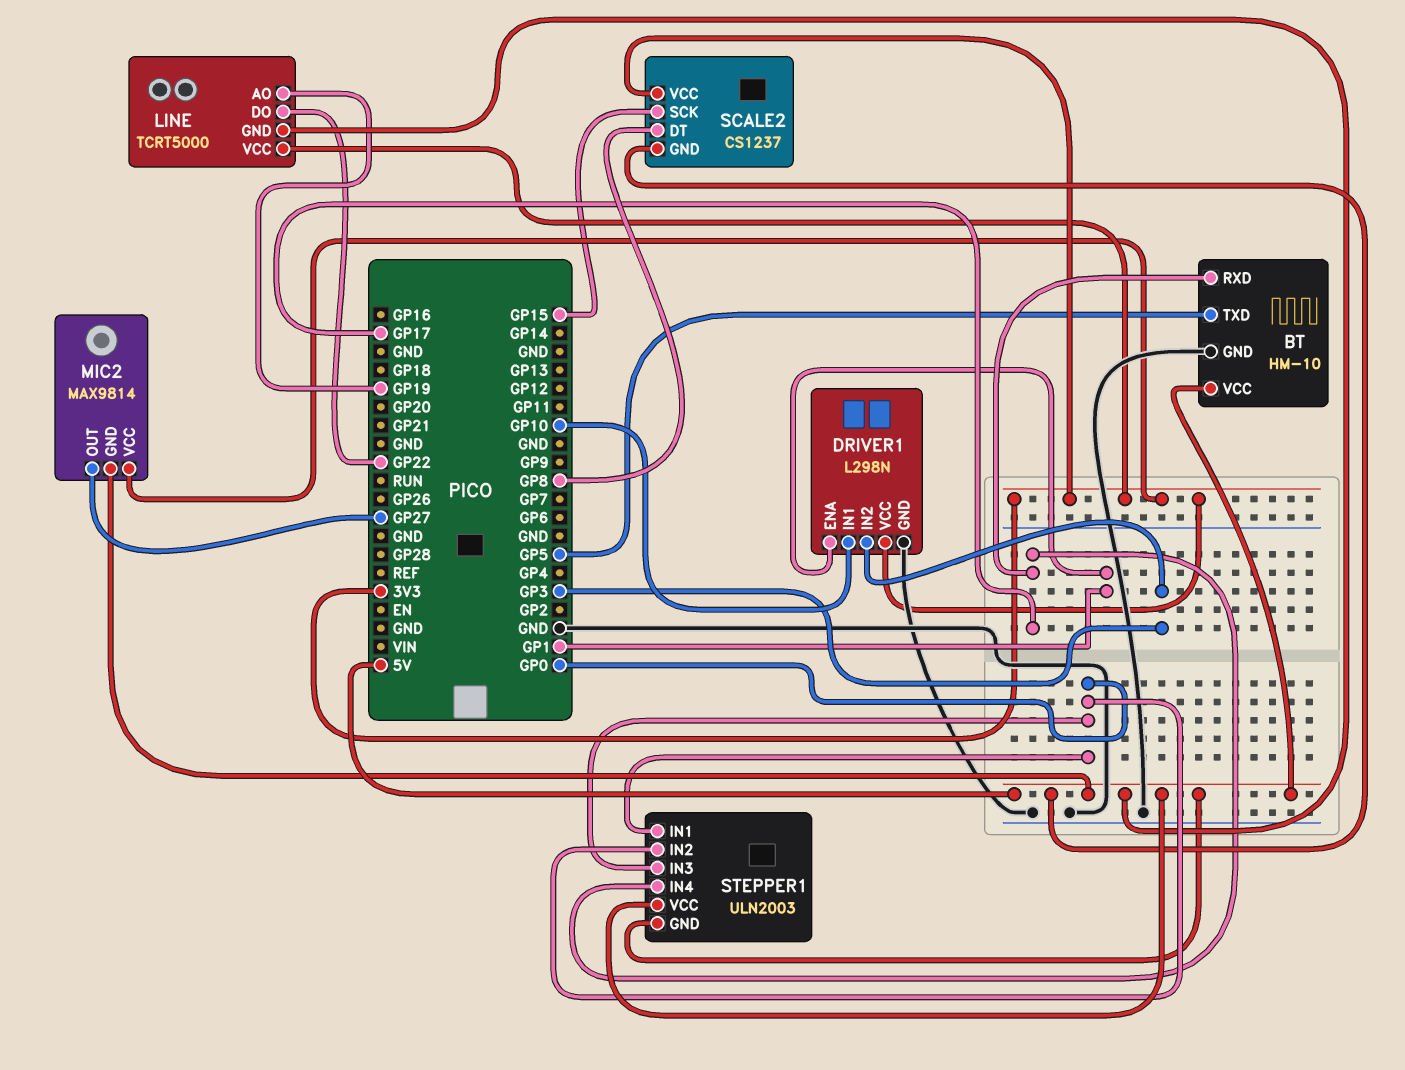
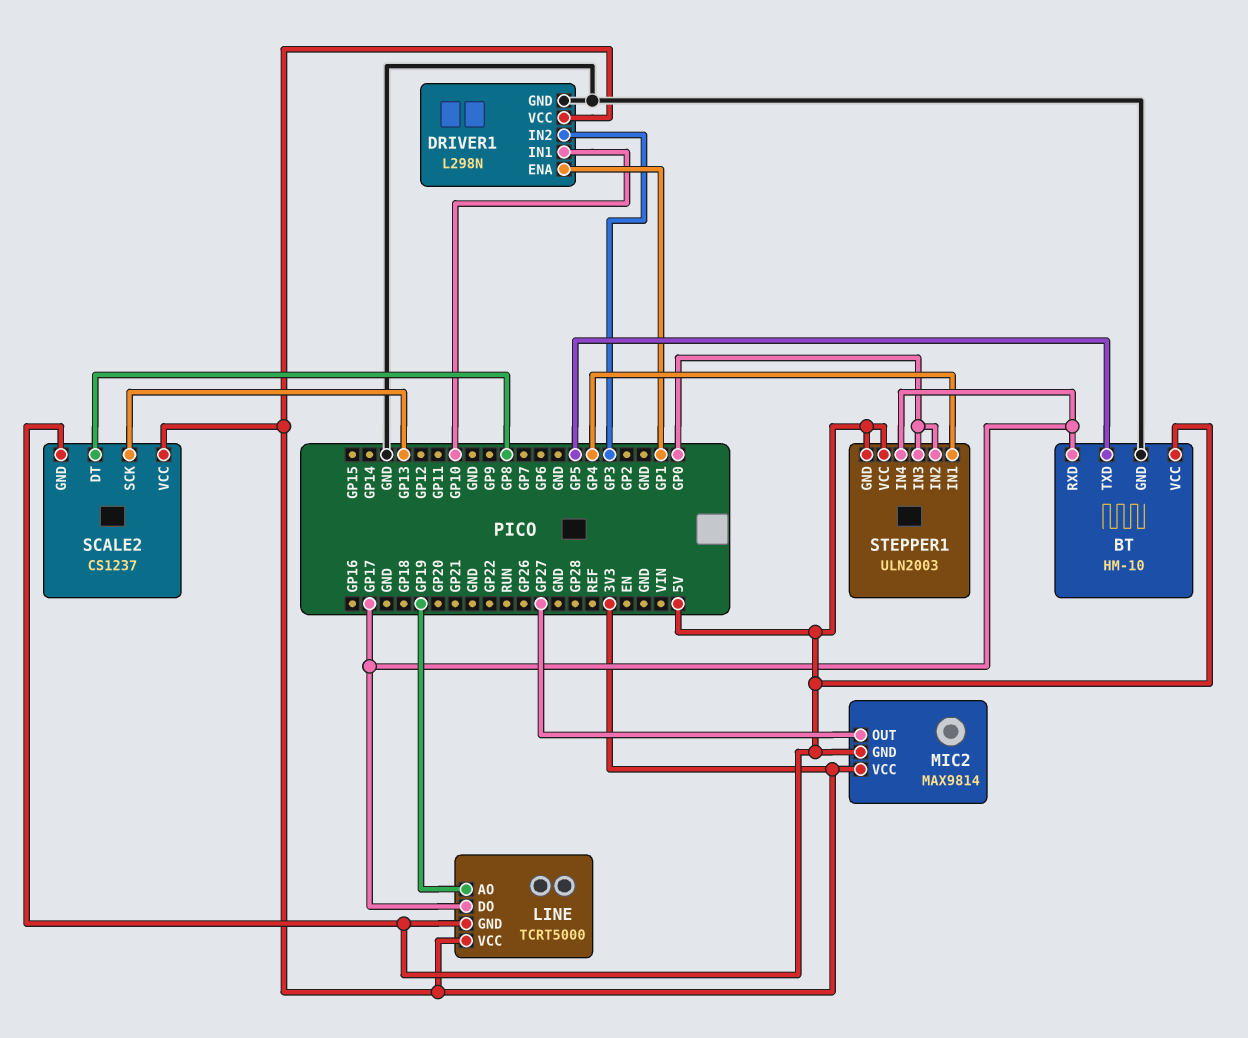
LINE pin DO: GP22 -> GP17
SCALE2 pin SCK: GP15 -> GP13
STEPPER1 pin IN1: GP0 -> GP4

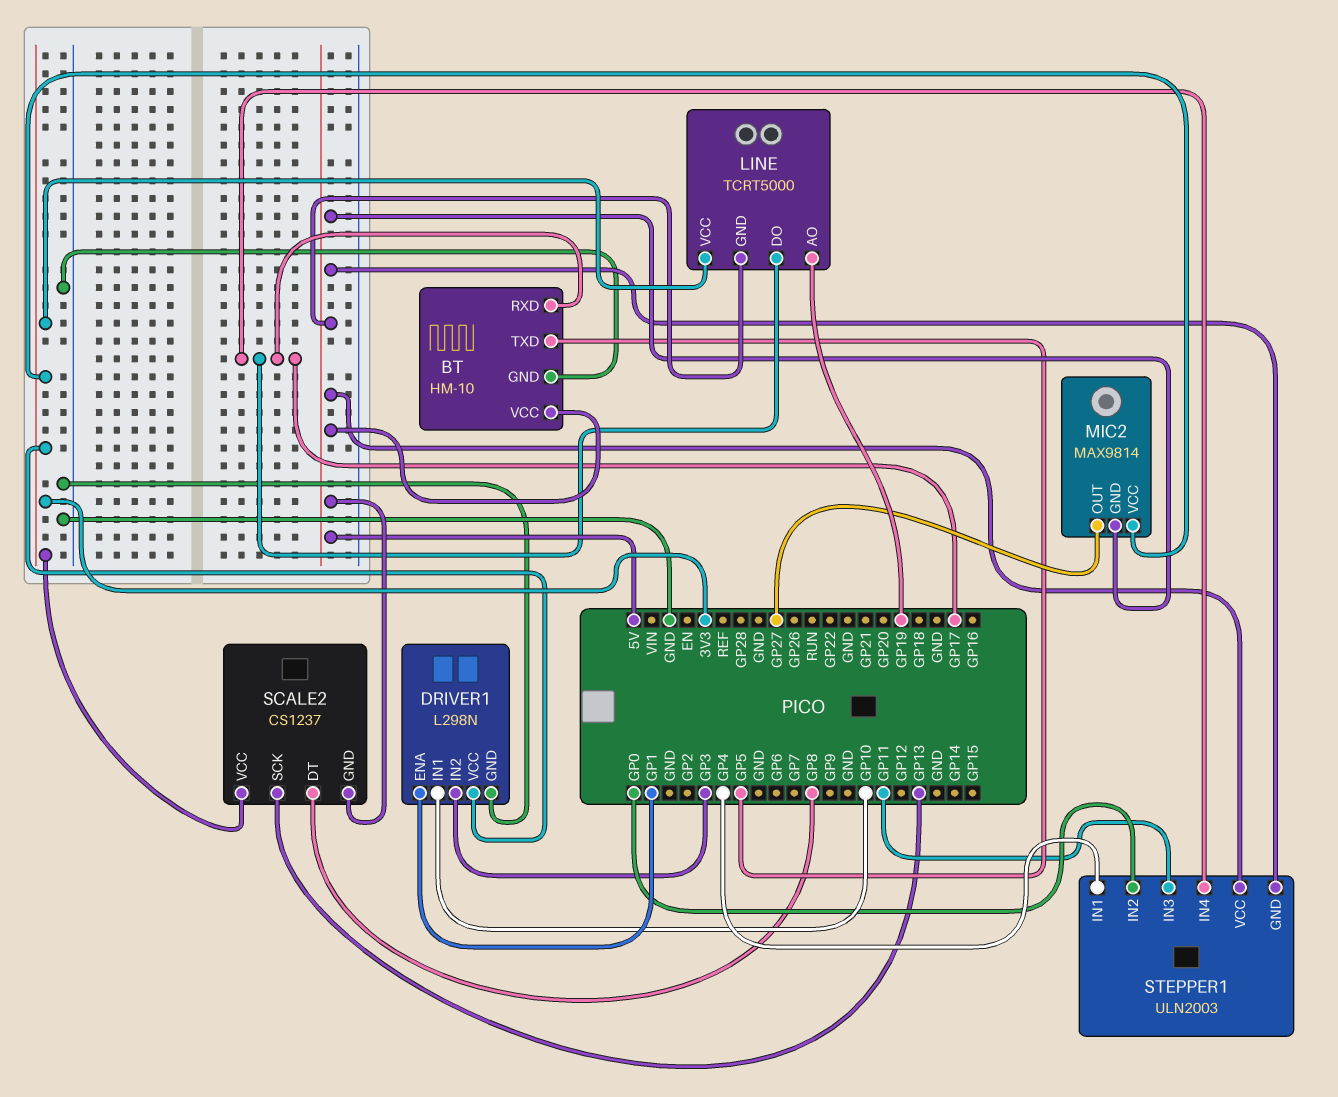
STEPPER1 pin IN3: GP0 -> GP11

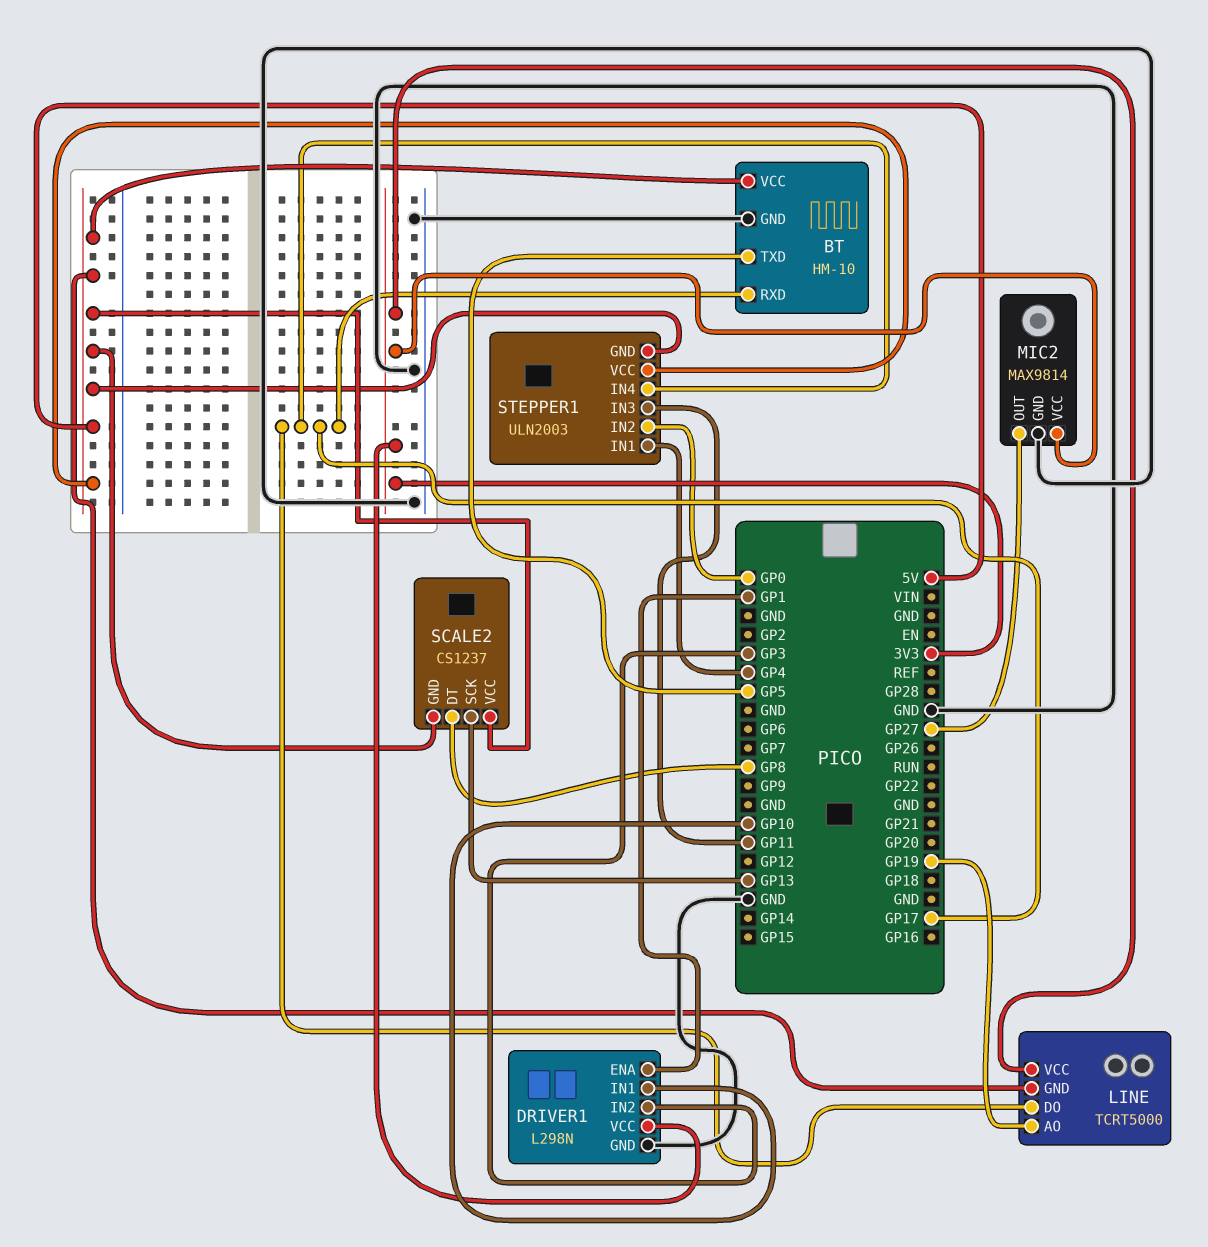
MIC2 pin GND: 5V -> GND
SCALE2 pin VCC: 3V3 -> 5V

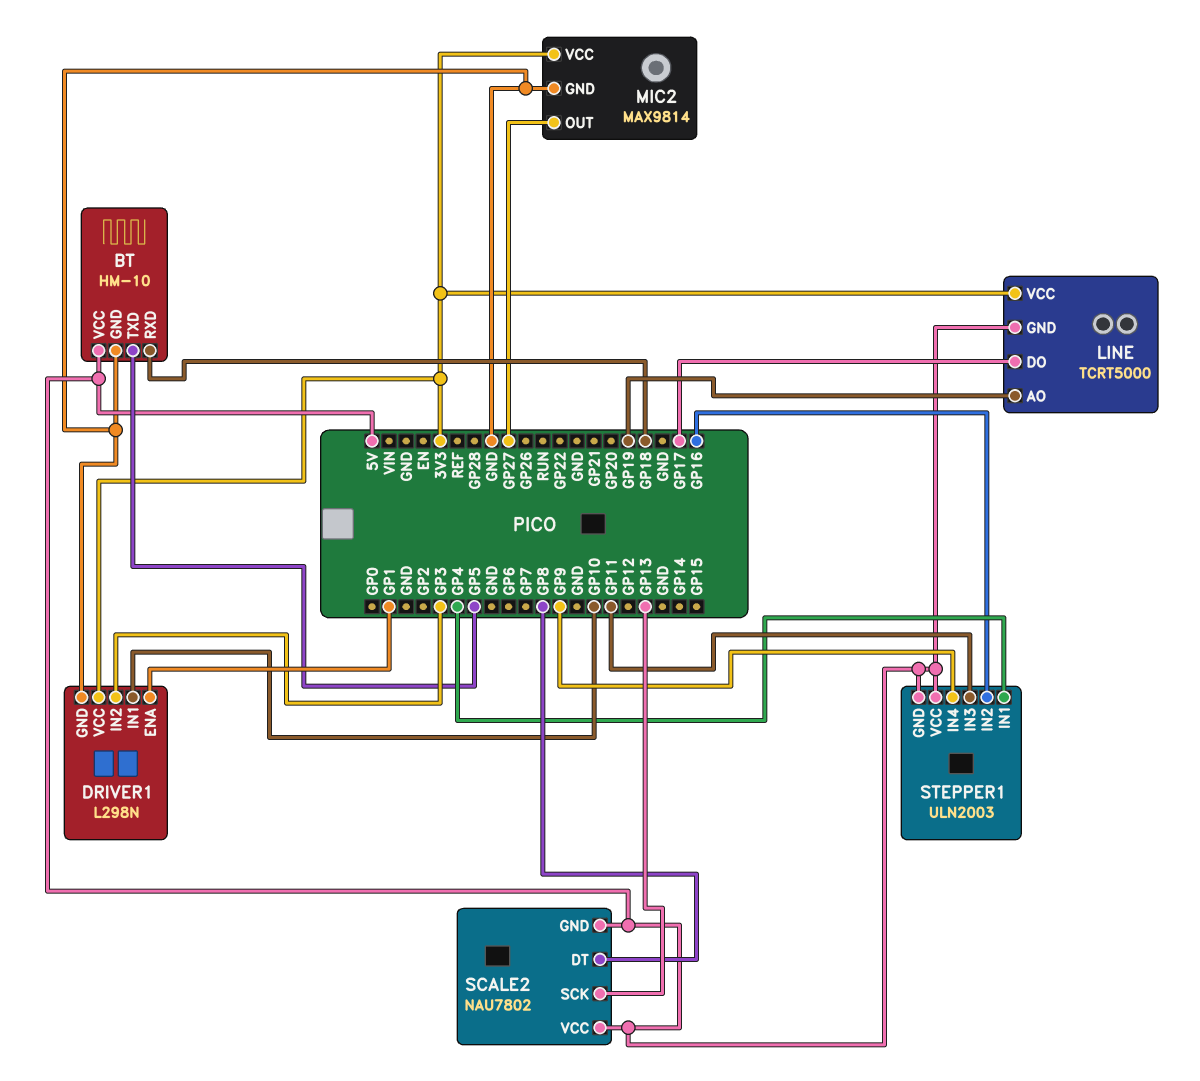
BT pin RXD: GP17 -> GP18
SCALE2: CS1237 -> NAU7802
STEPPER1 pin IN2: GP0 -> GP16
STEPPER1 pin IN4: GP17 -> GP9

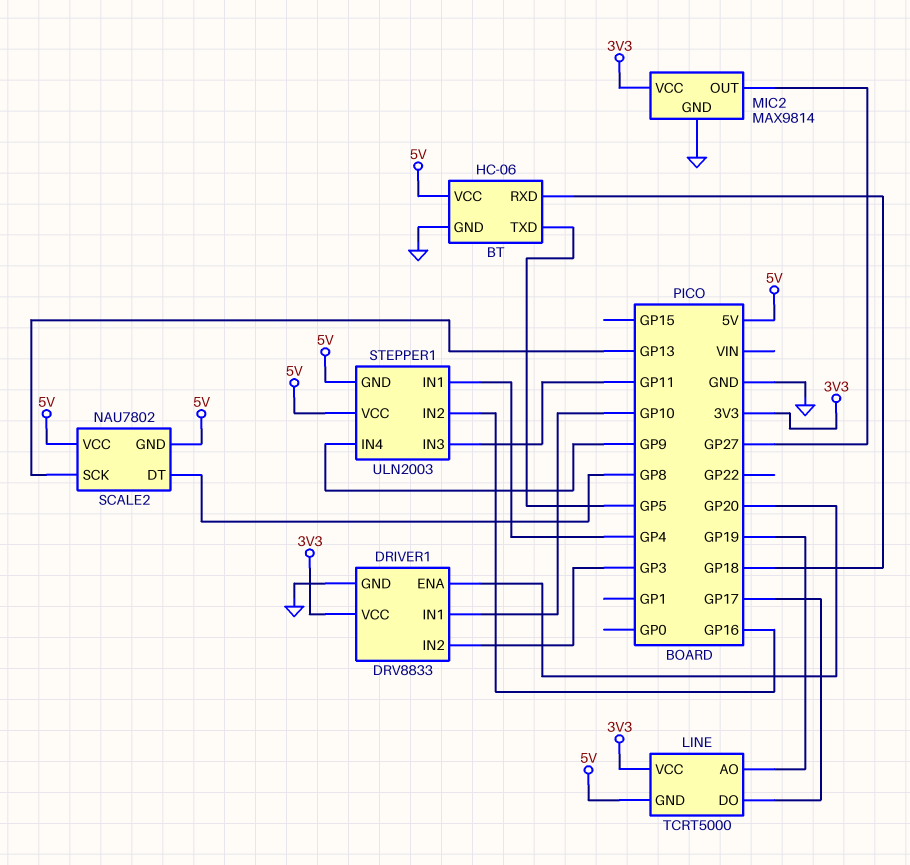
BT: HM-10 -> HC-06
DRIVER1: L298N -> DRV8833
DRIVER1 pin ENA: GP1 -> GP20

